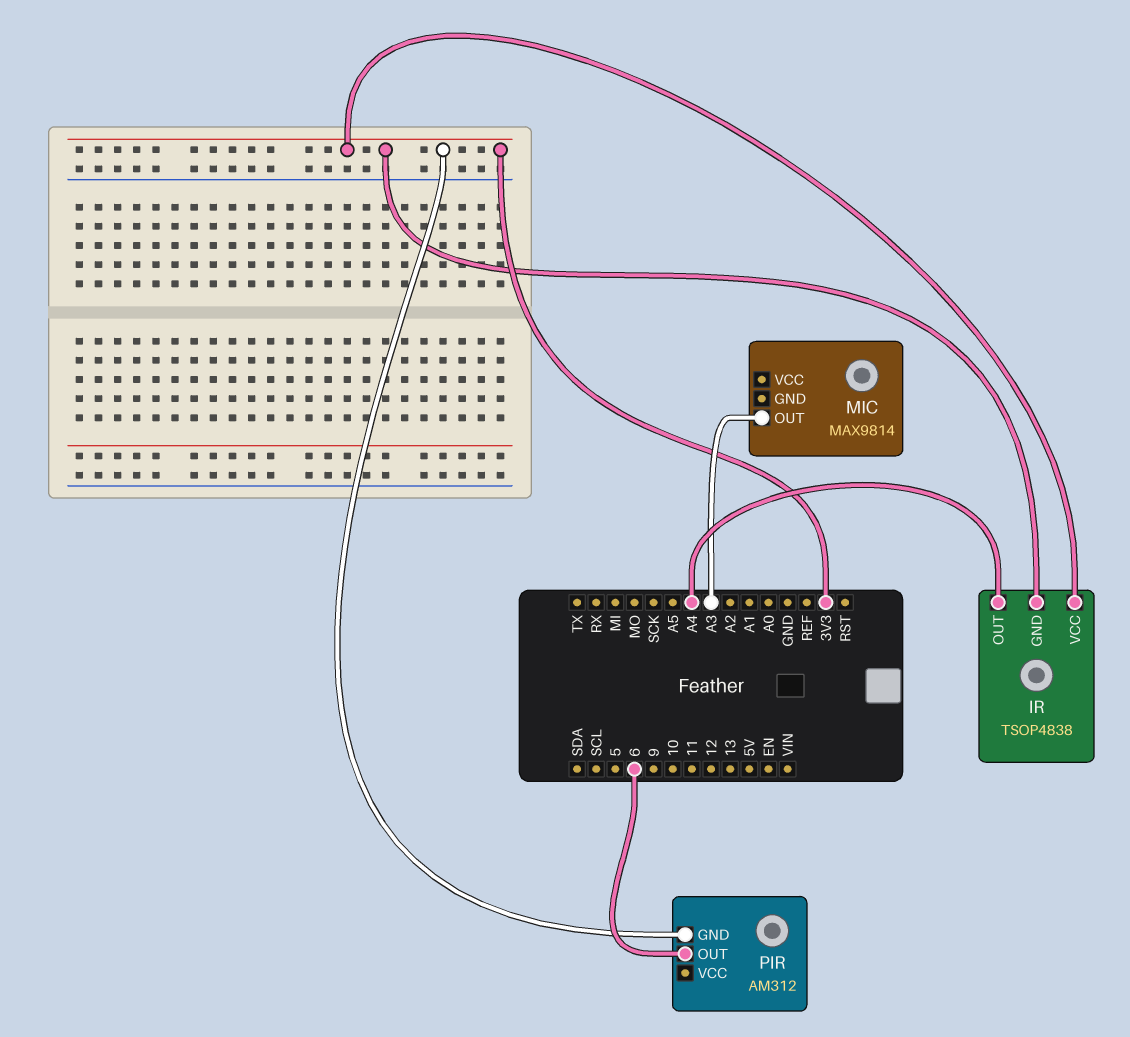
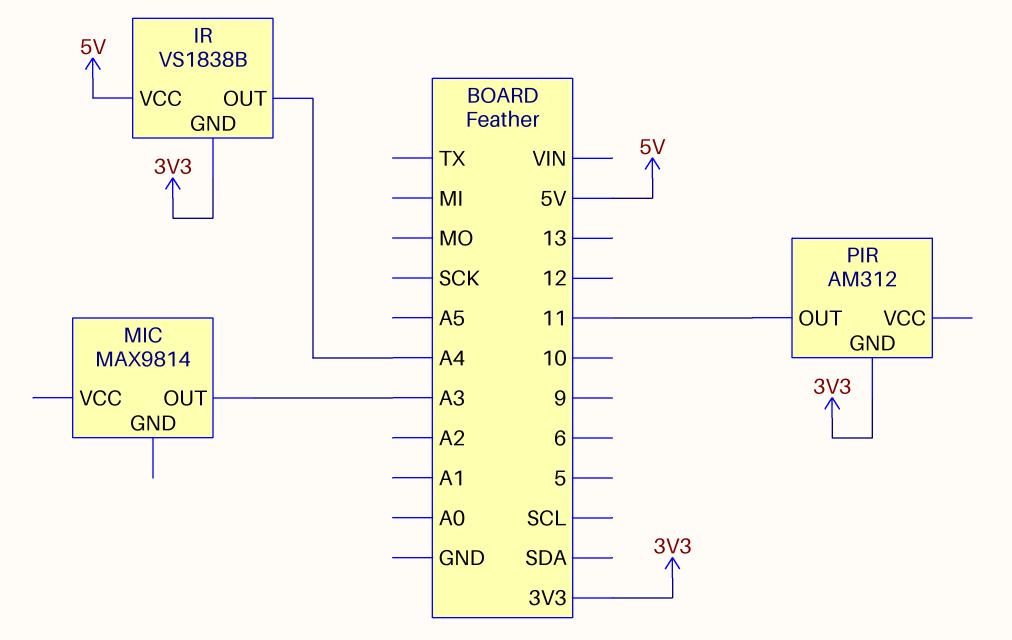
IR: TSOP4838 -> VS1838B
IR pin VCC: 3V3 -> 5V
PIR pin OUT: 6 -> 11

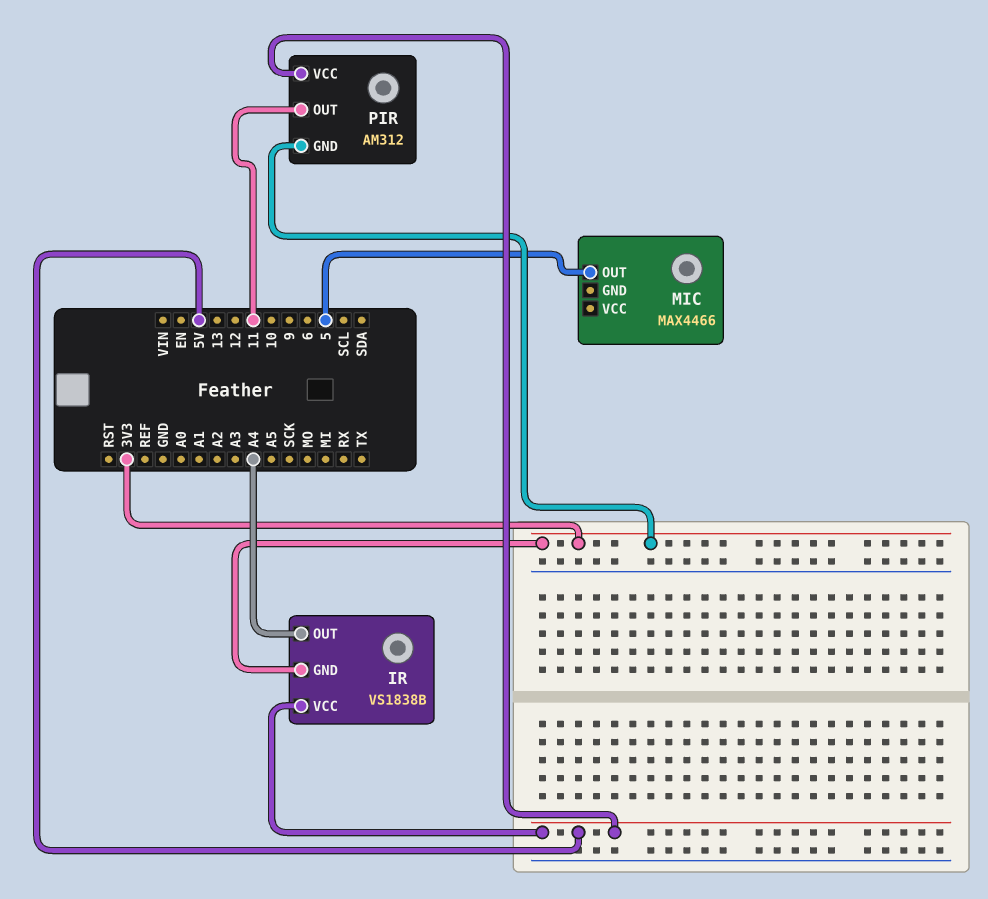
MIC: MAX9814 -> MAX4466
MIC pin OUT: A3 -> 5
PIR pin VCC: none -> 5V

